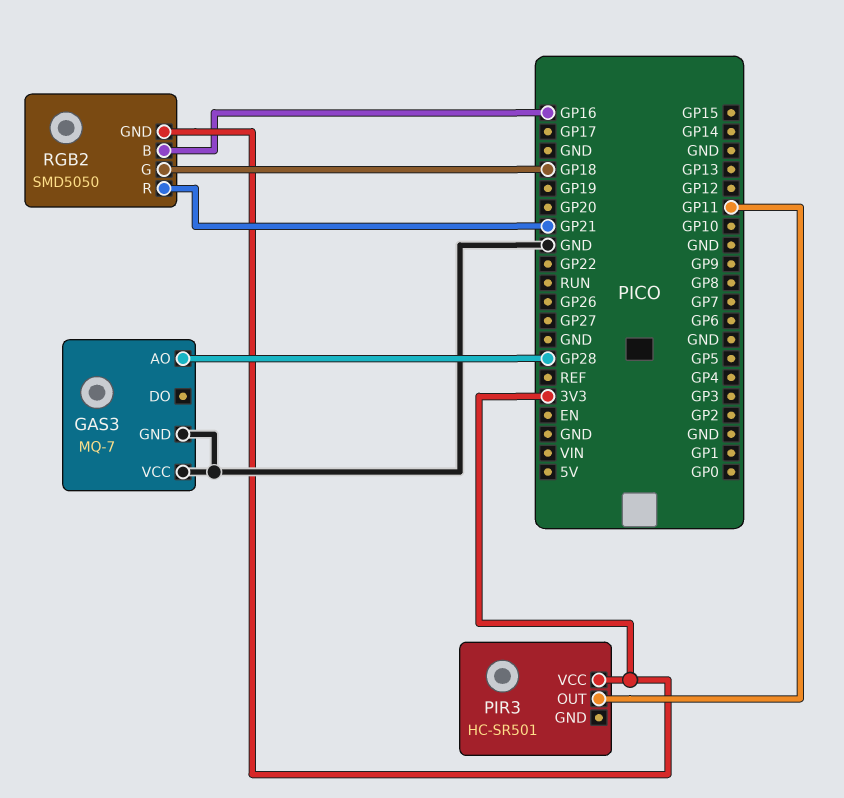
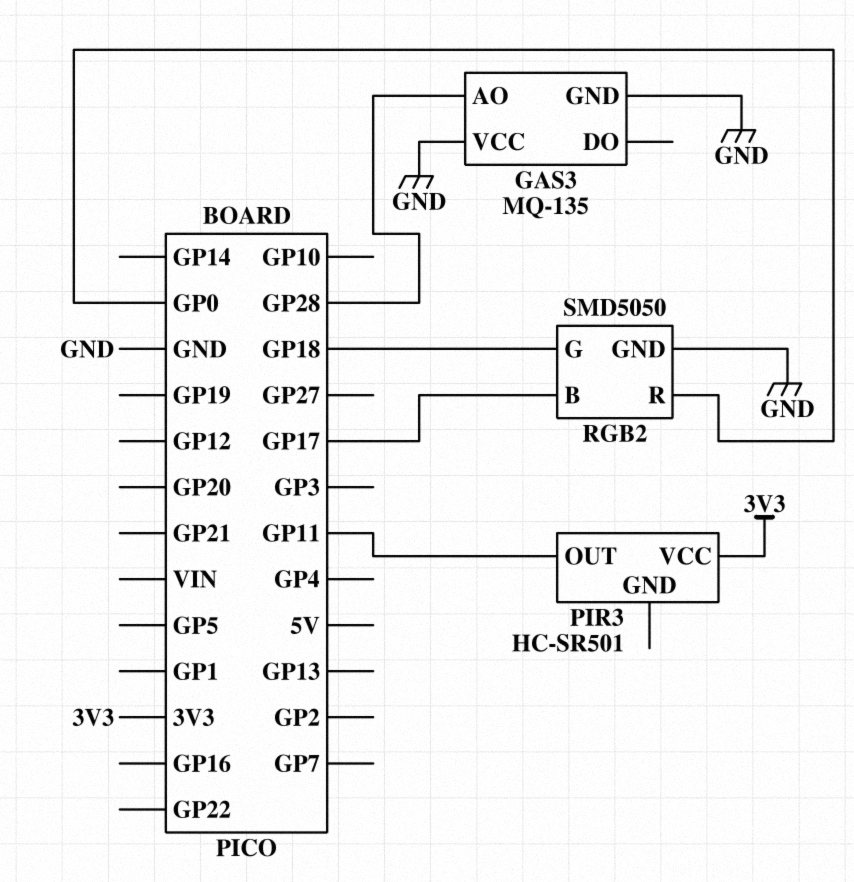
GAS3: MQ-7 -> MQ-135
RGB2 pin B: GP16 -> GP17
RGB2 pin GND: 3V3 -> GND
RGB2 pin R: GP21 -> GP0

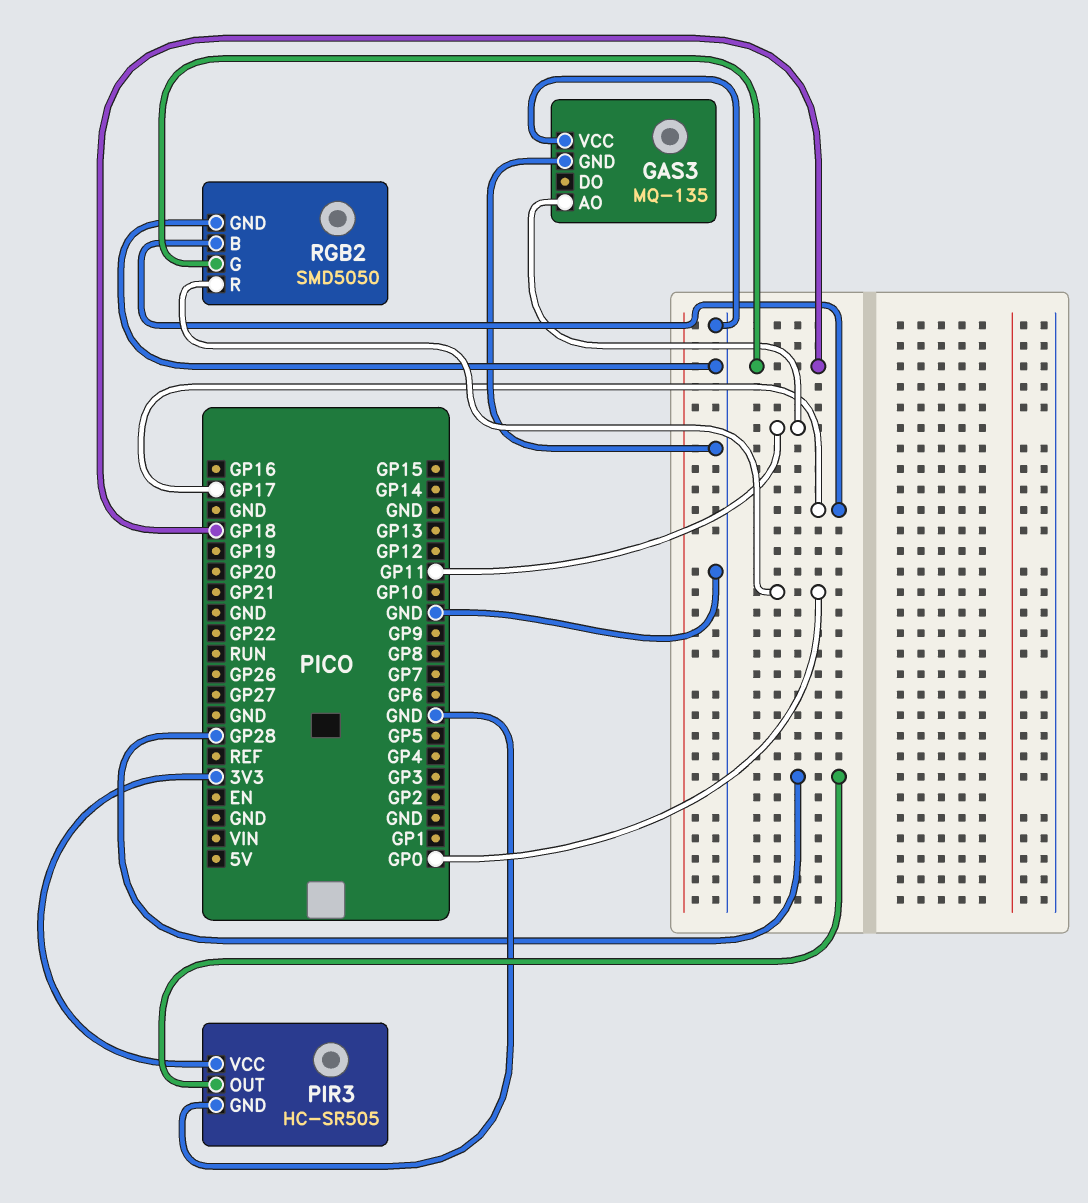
GAS3 pin AO: GP28 -> GP11
PIR3: HC-SR501 -> HC-SR505
PIR3 pin GND: none -> GND
PIR3 pin OUT: GP11 -> GP28

